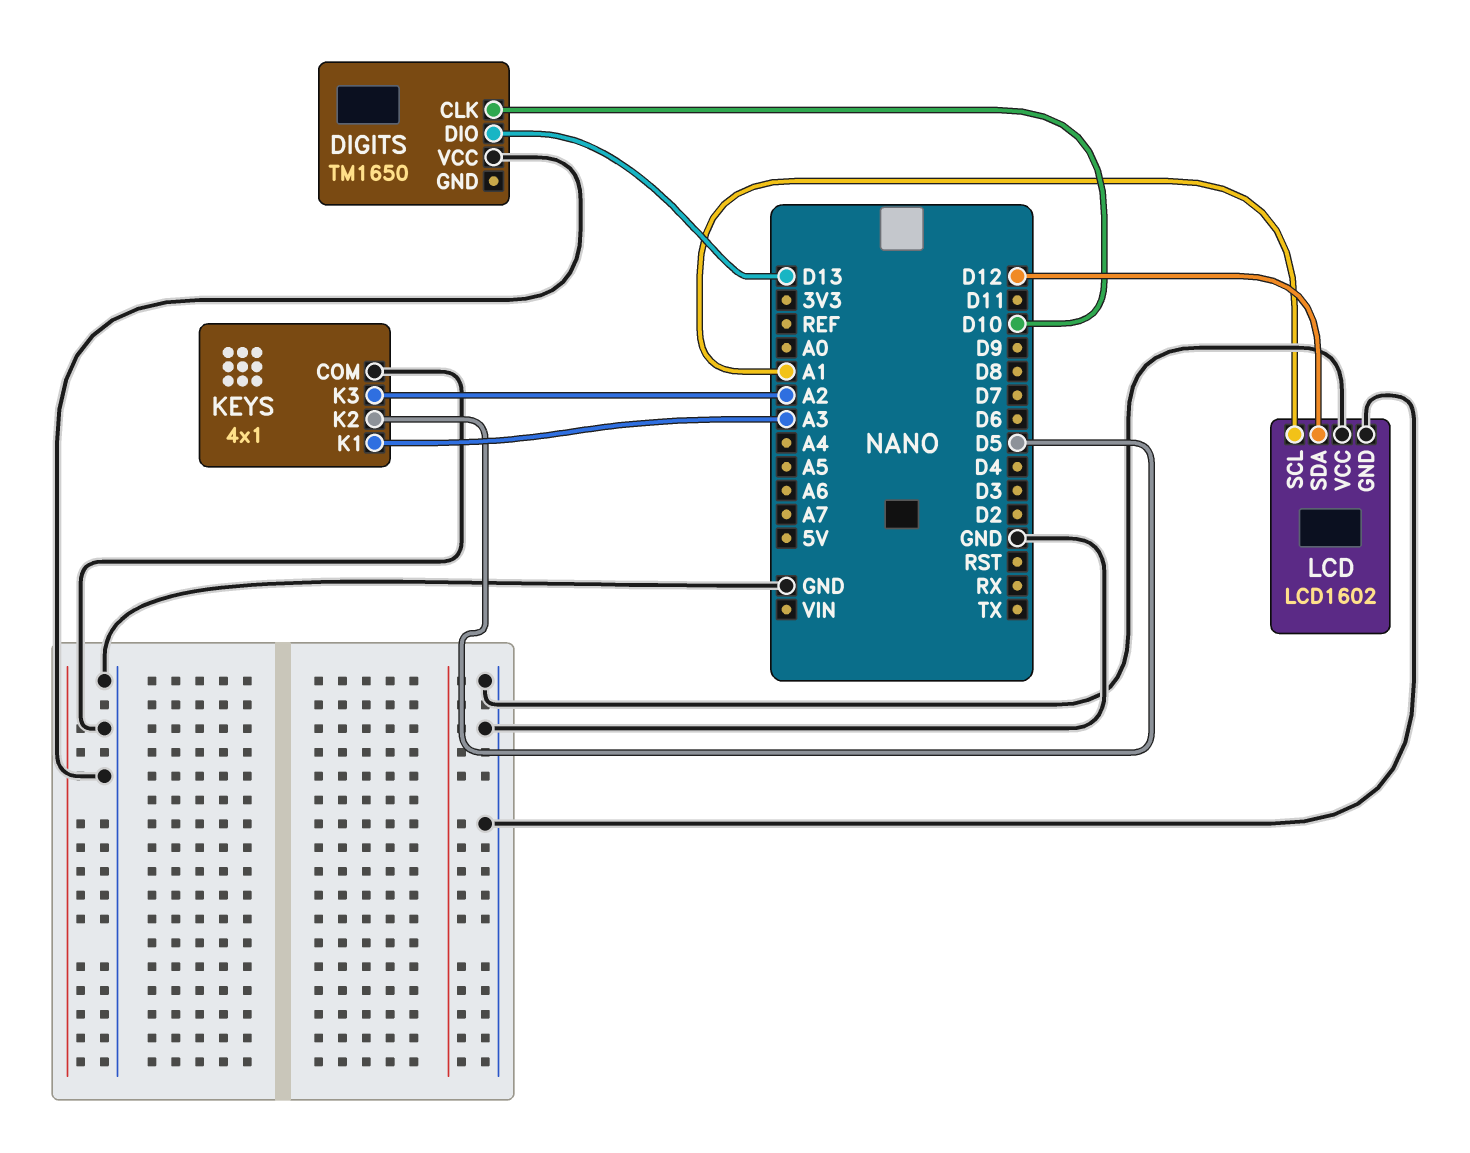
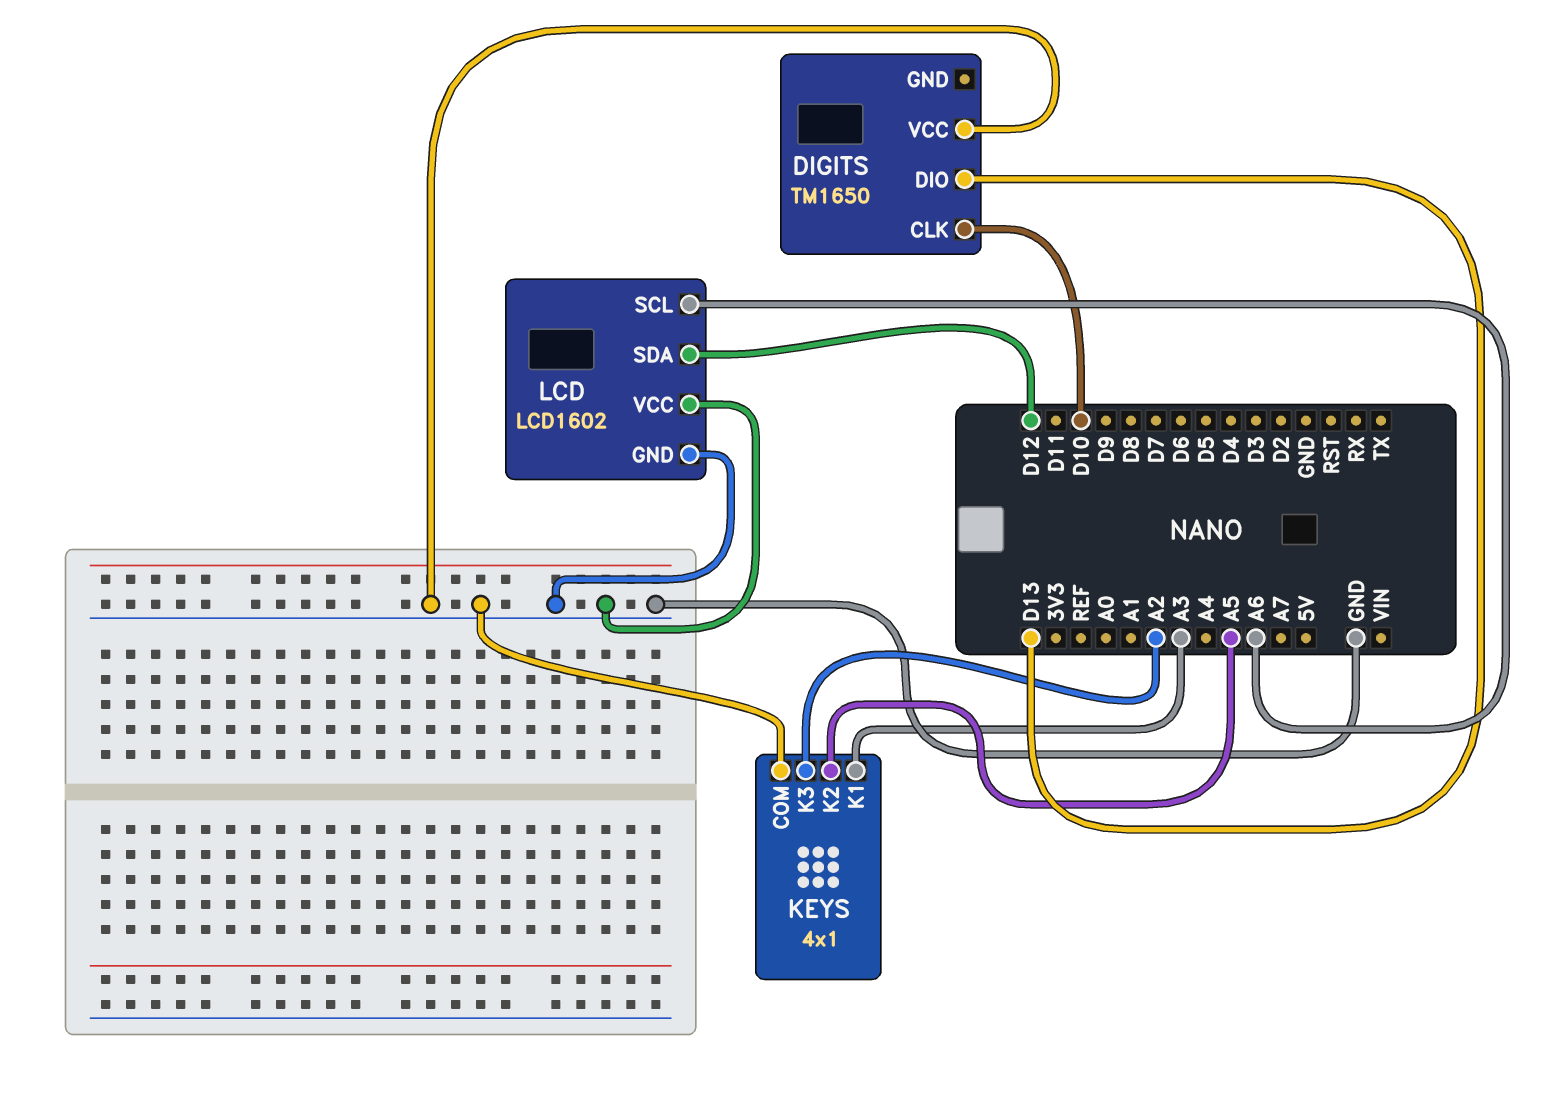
KEYS pin K2: D5 -> A5
LCD pin SCL: A1 -> A6

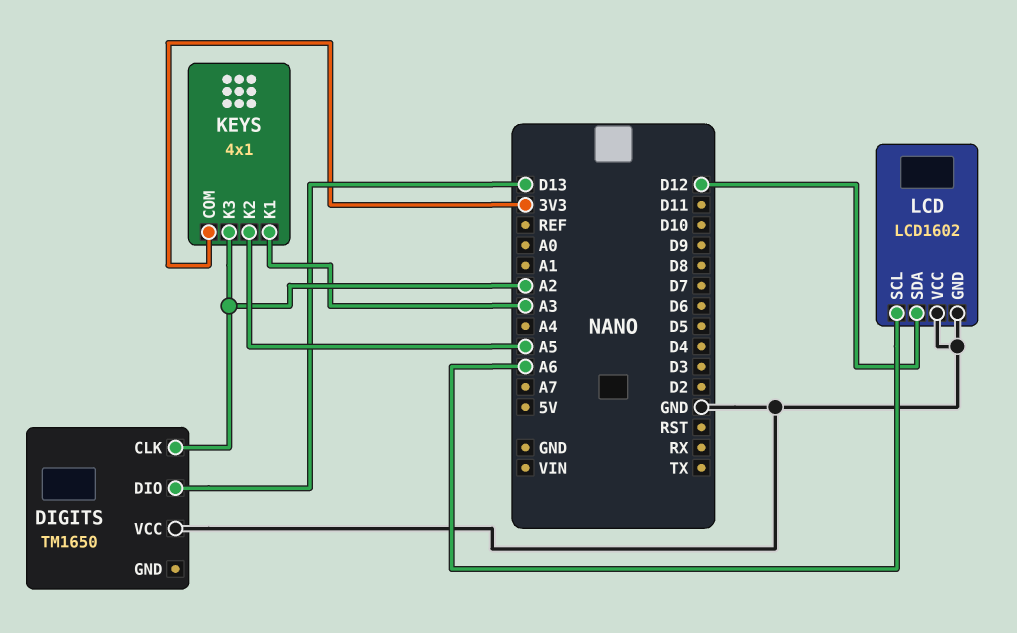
DIGITS pin CLK: D10 -> A2
KEYS pin COM: GND -> 3V3

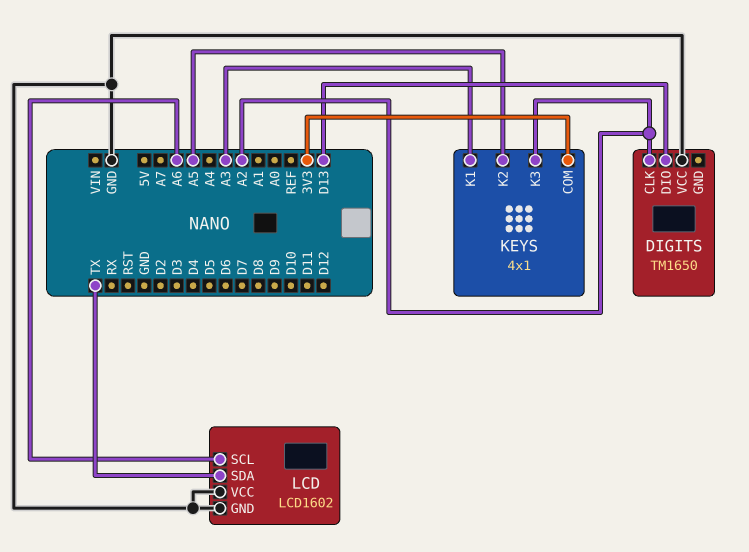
LCD pin SDA: D12 -> TX

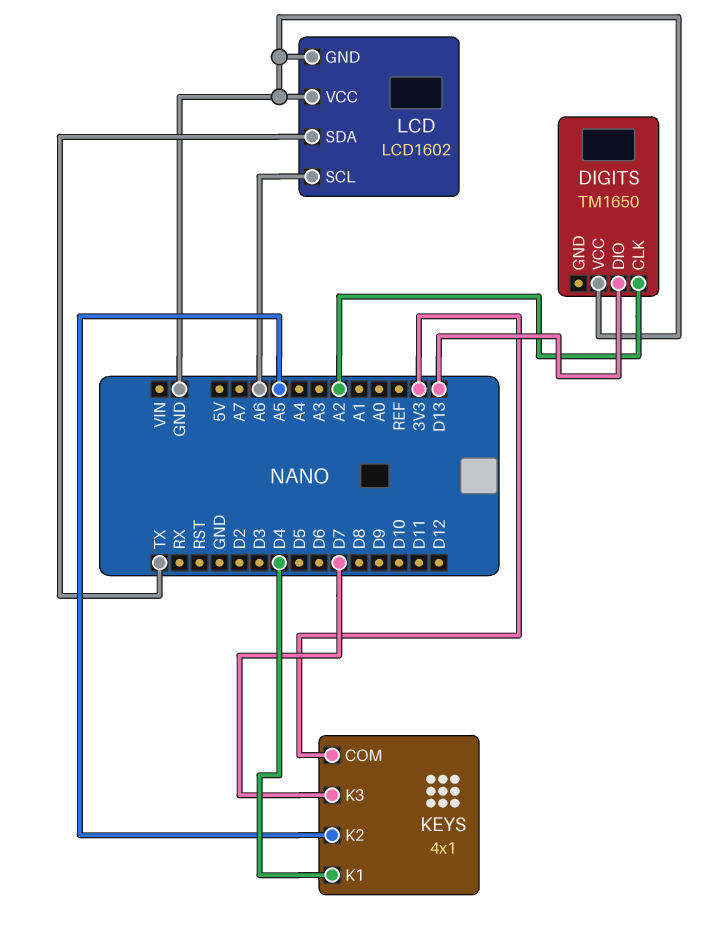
KEYS pin K1: A3 -> D4
KEYS pin K3: A2 -> D7

